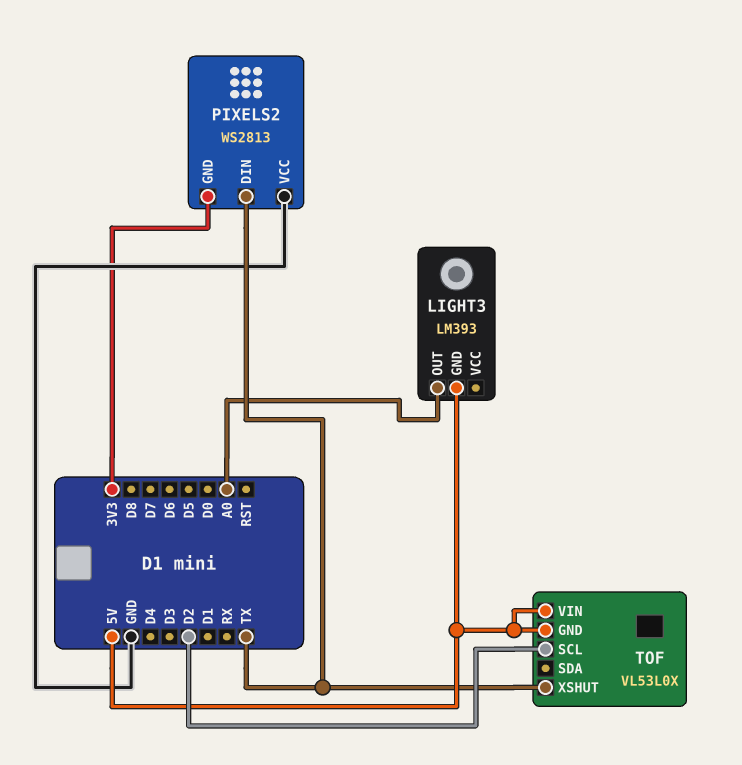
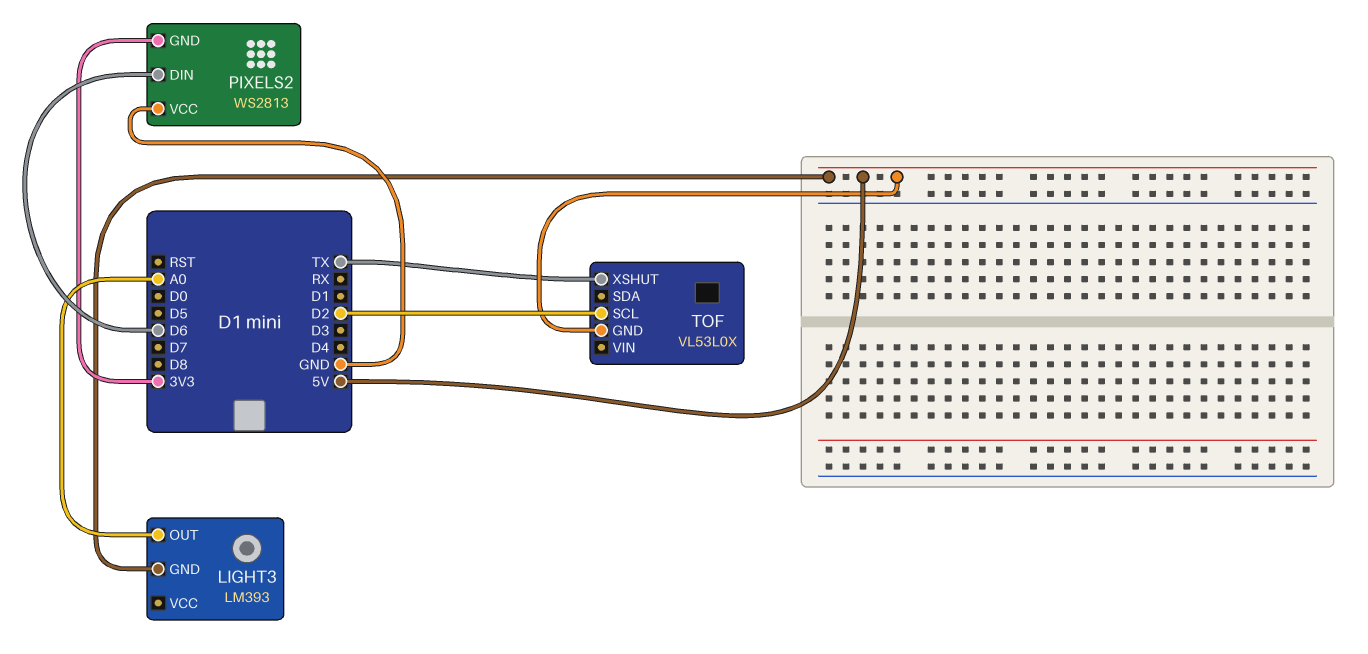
PIXELS2 pin DIN: TX -> D6
TOF pin VIN: 5V -> none

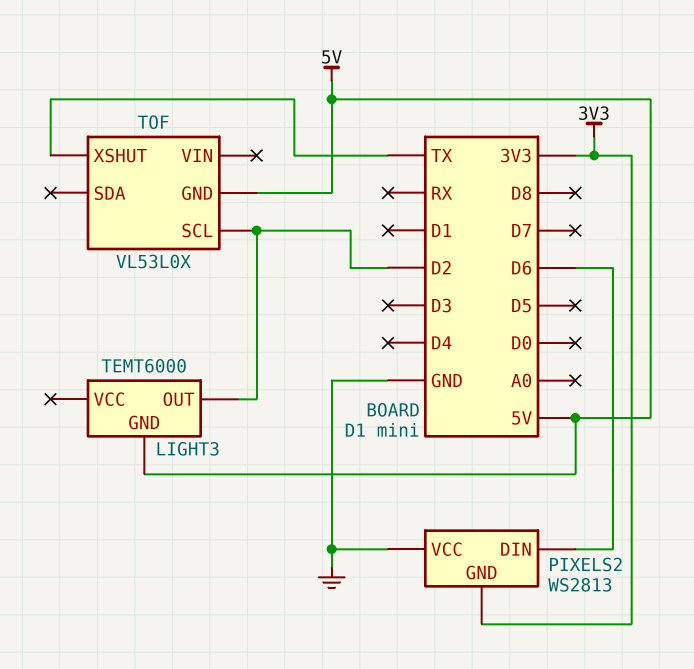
LIGHT3: LM393 -> TEMT6000
LIGHT3 pin OUT: A0 -> D2

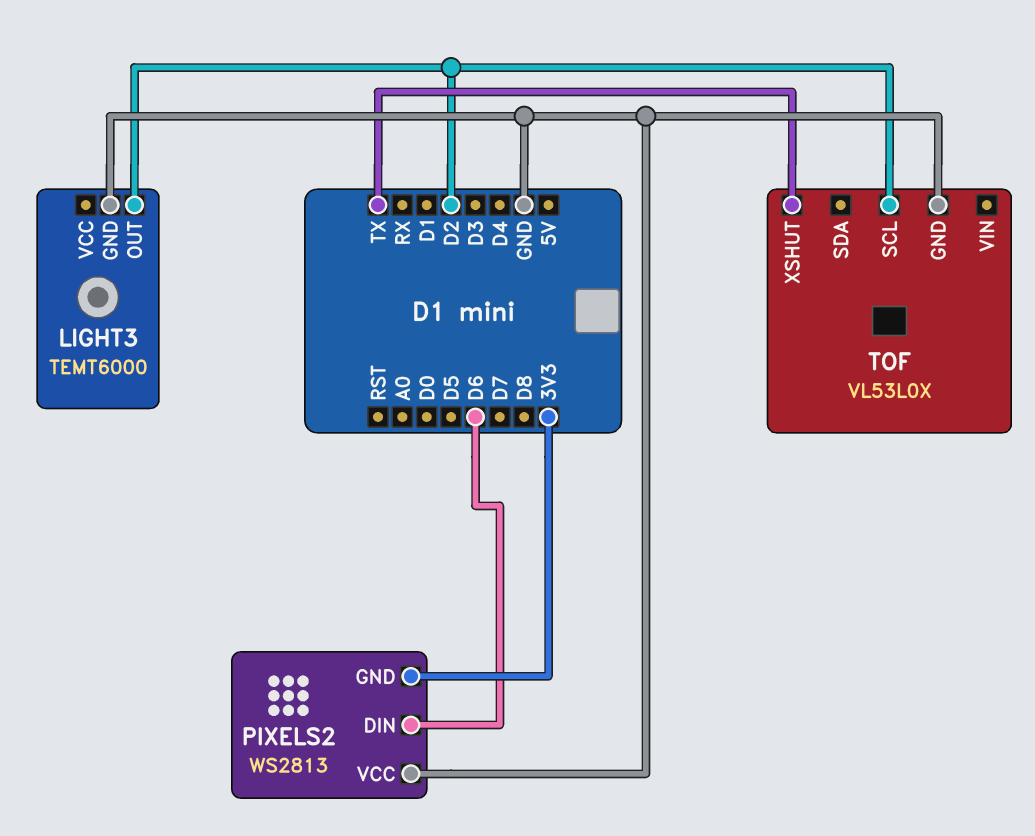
LIGHT3 pin GND: 5V -> GND
TOF pin GND: 5V -> GND

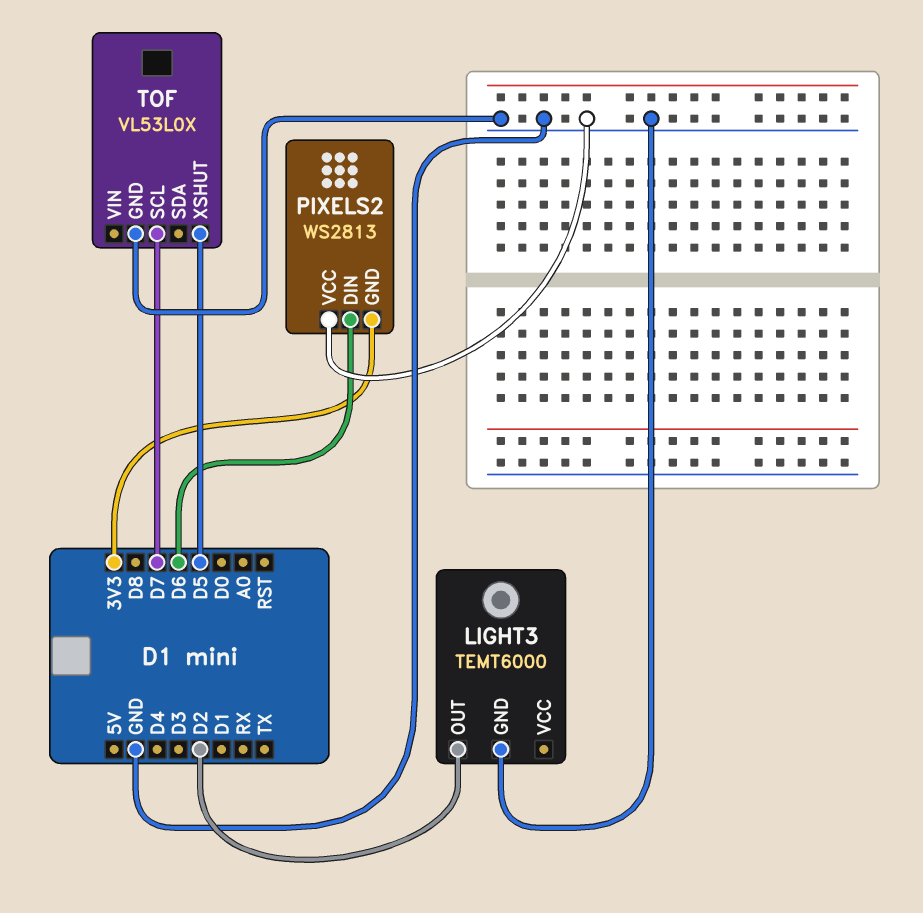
TOF pin SCL: D2 -> D7
TOF pin XSHUT: TX -> D5

